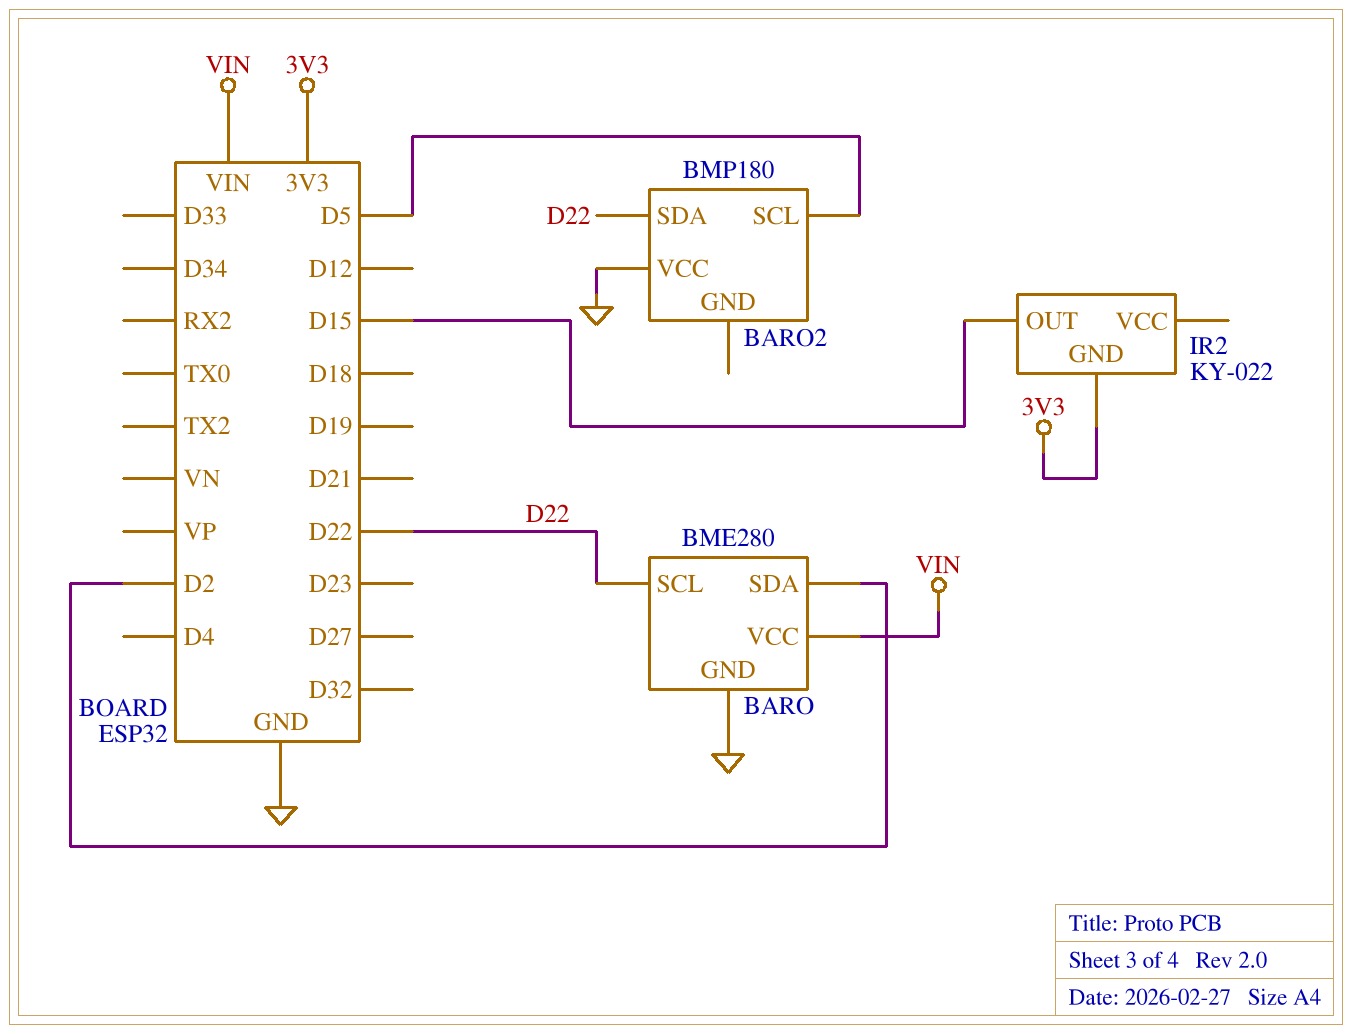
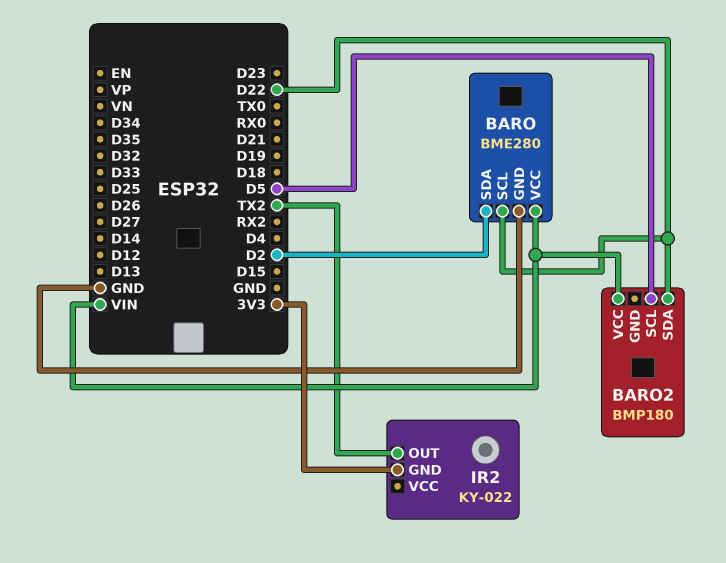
BARO2 pin VCC: GND -> VIN
IR2 pin OUT: D15 -> TX2

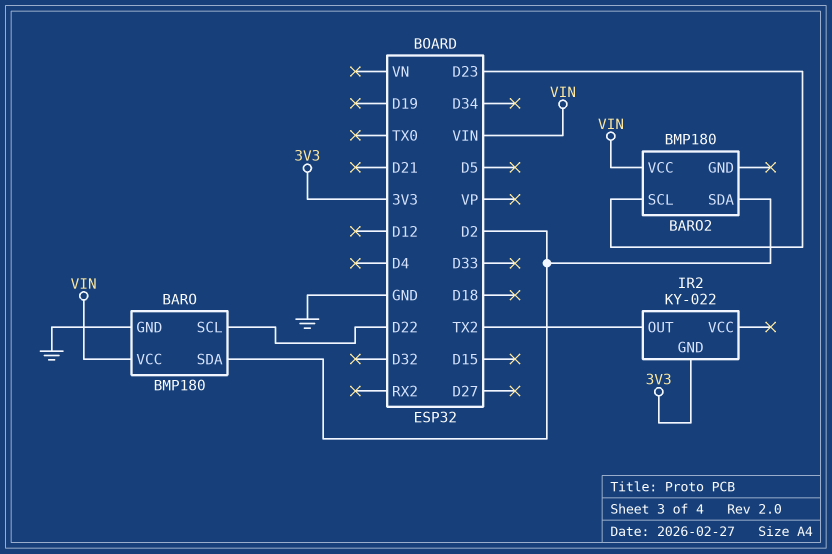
BARO: BME280 -> BMP180
BARO2 pin SCL: D5 -> D23
BARO2 pin SDA: D22 -> D2

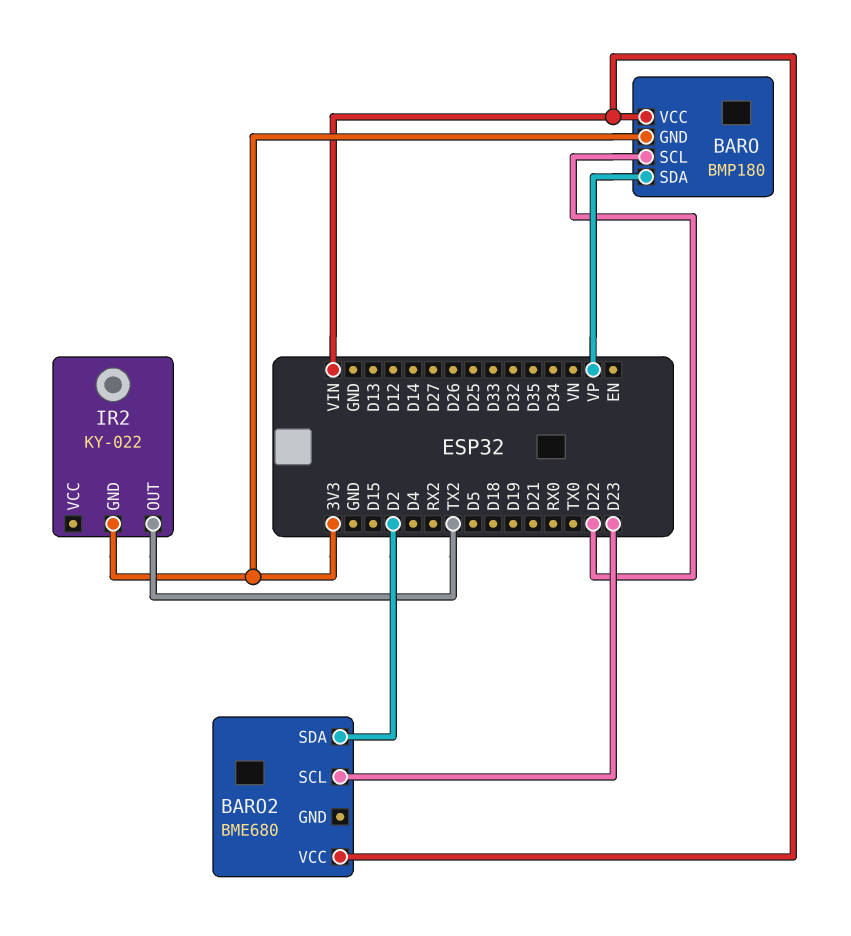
BARO pin GND: GND -> 3V3
BARO pin SDA: D2 -> VP
BARO2: BMP180 -> BME680

